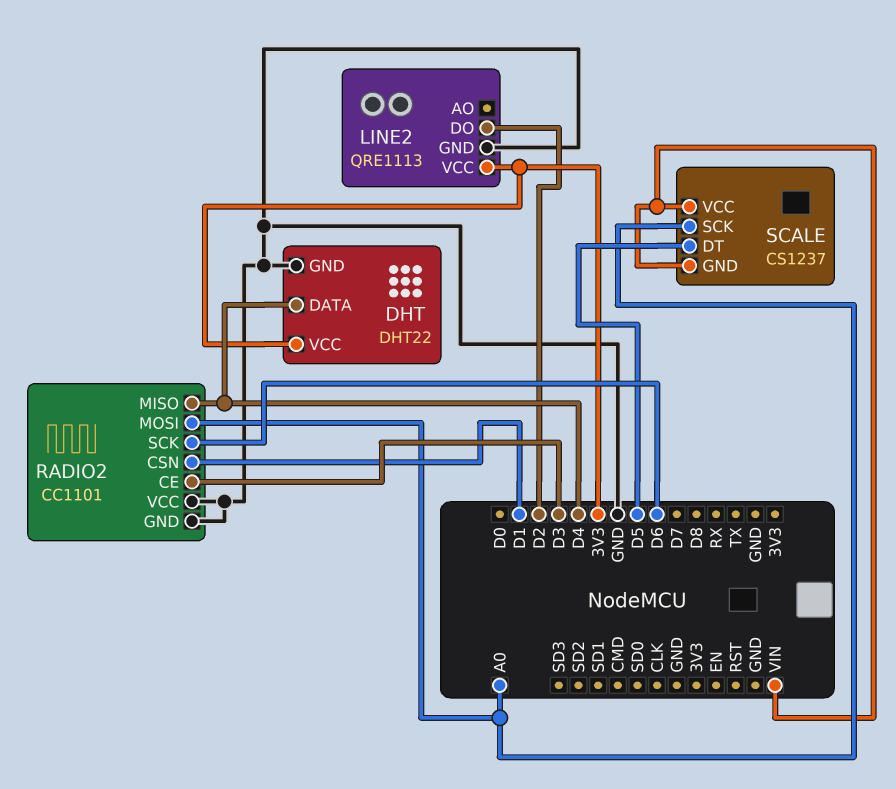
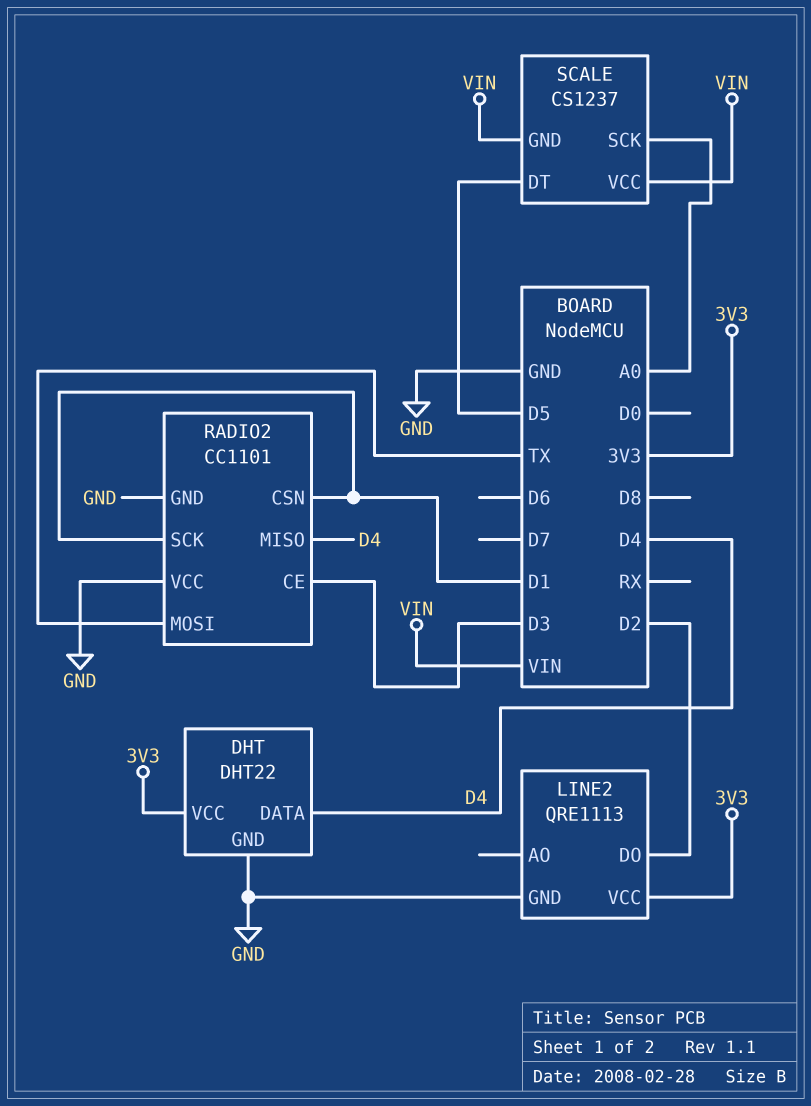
RADIO2 pin MOSI: A0 -> TX
RADIO2 pin SCK: D6 -> D1

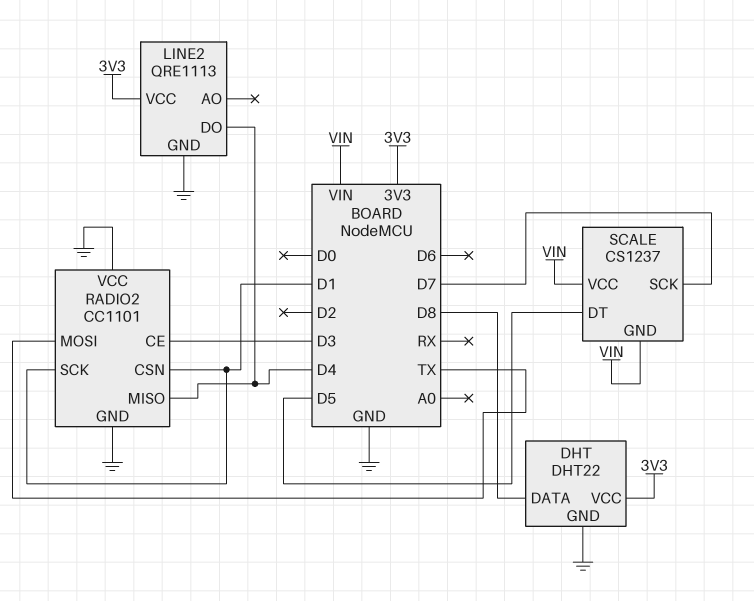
DHT pin DATA: D4 -> D8
LINE2 pin DO: D2 -> D4
SCALE pin SCK: A0 -> D7

